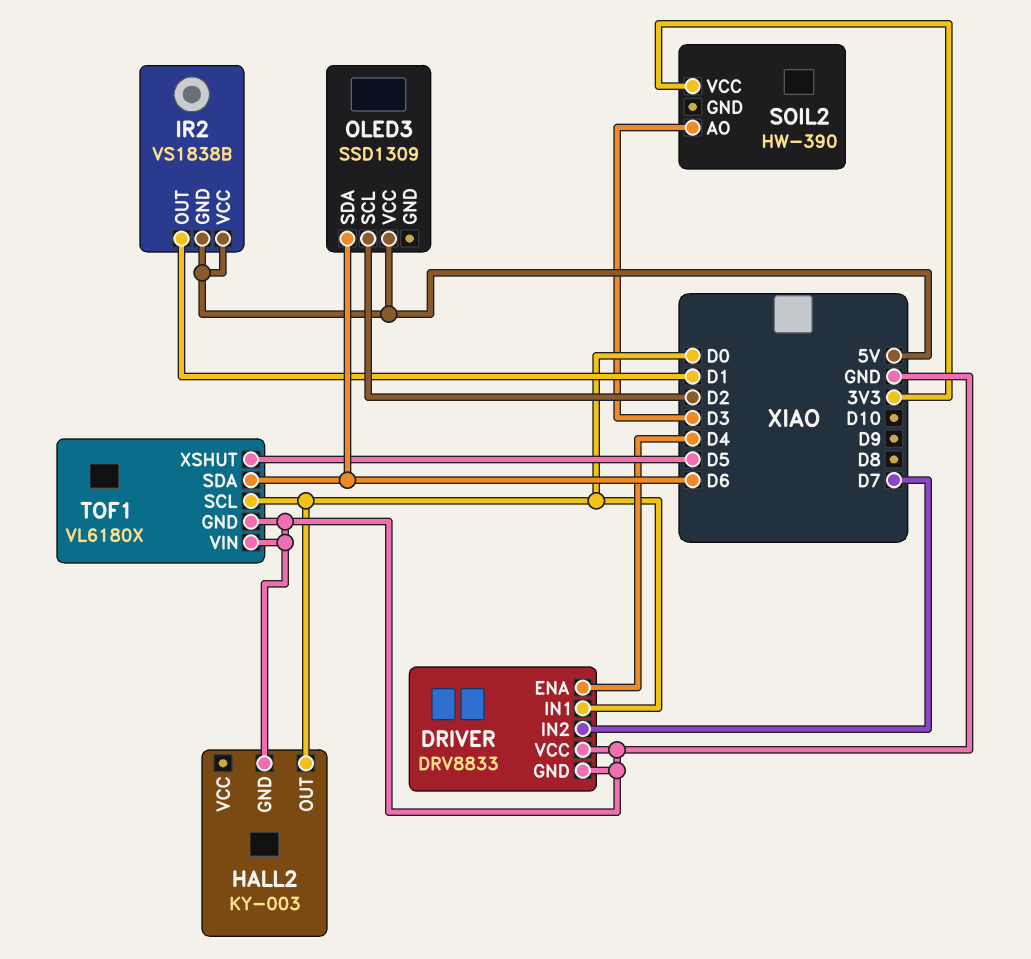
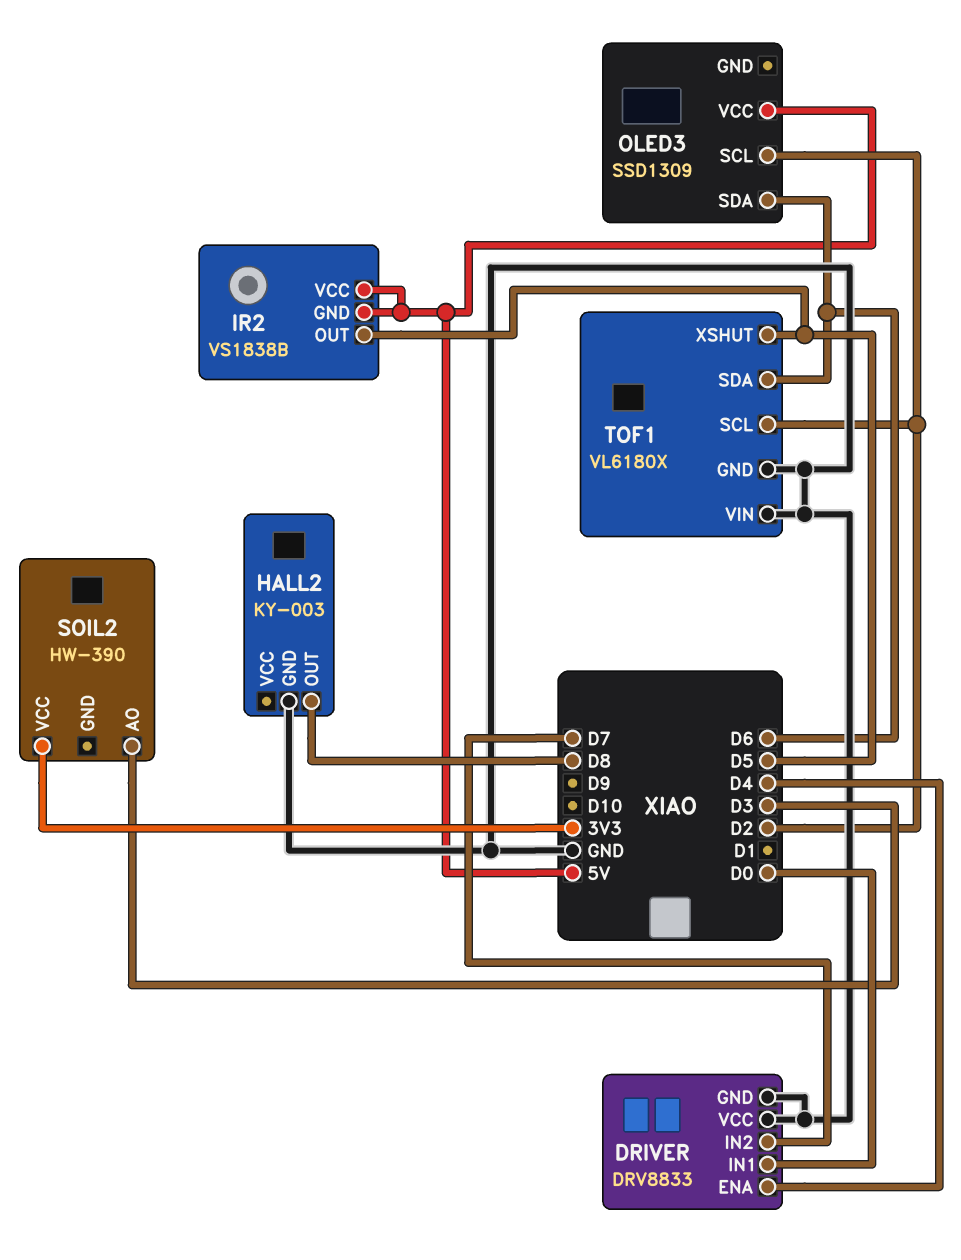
HALL2 pin OUT: D0 -> D8
IR2 pin OUT: D1 -> D5
TOF1 pin SCL: D0 -> D2

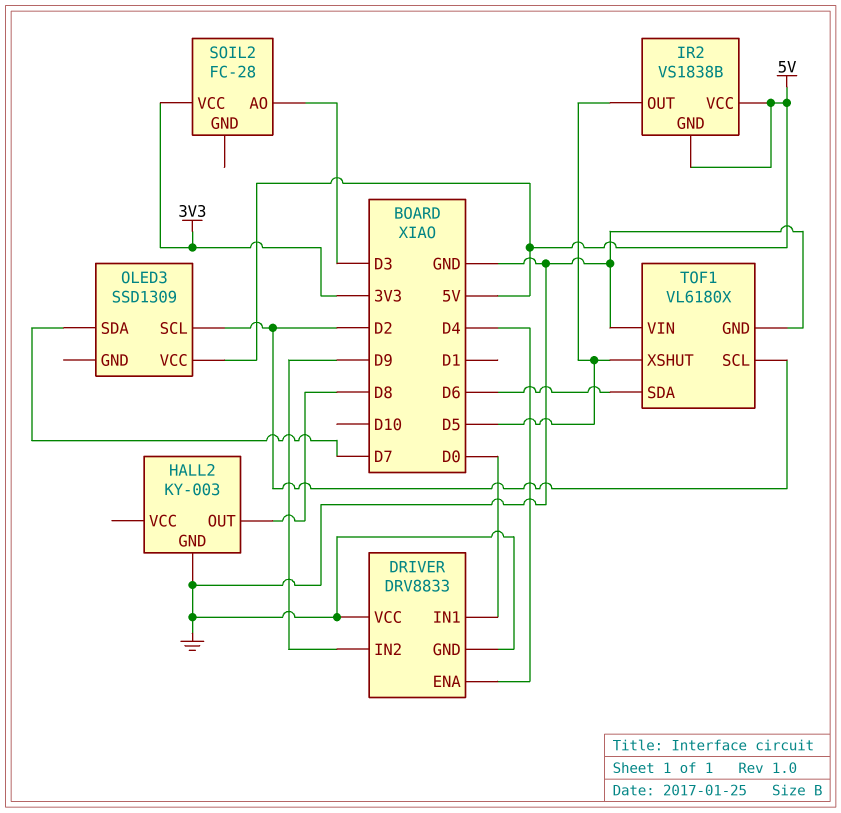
DRIVER pin IN2: D7 -> D9
OLED3 pin SDA: D6 -> D7
SOIL2: HW-390 -> FC-28

